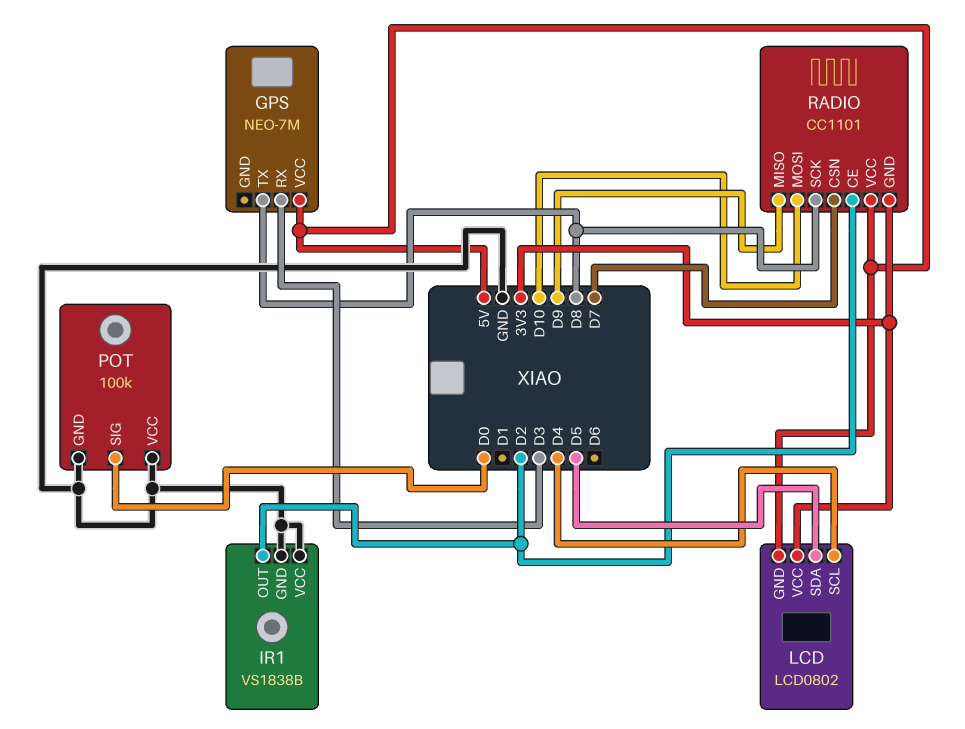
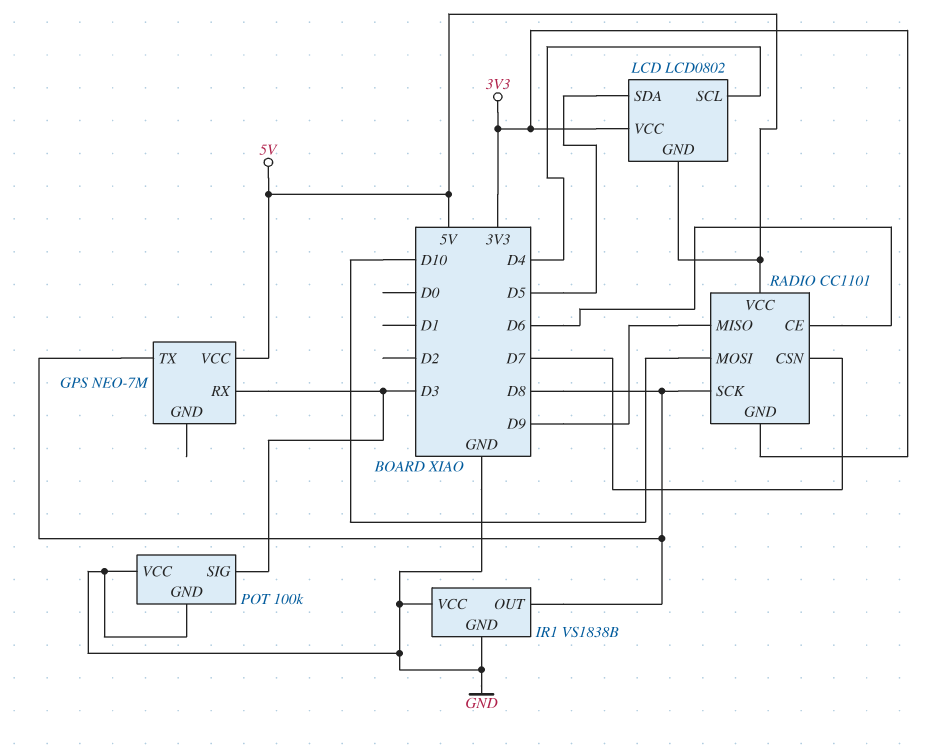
IR1 pin OUT: D2 -> D8
POT pin SIG: D0 -> D3
RADIO pin CE: D2 -> D6

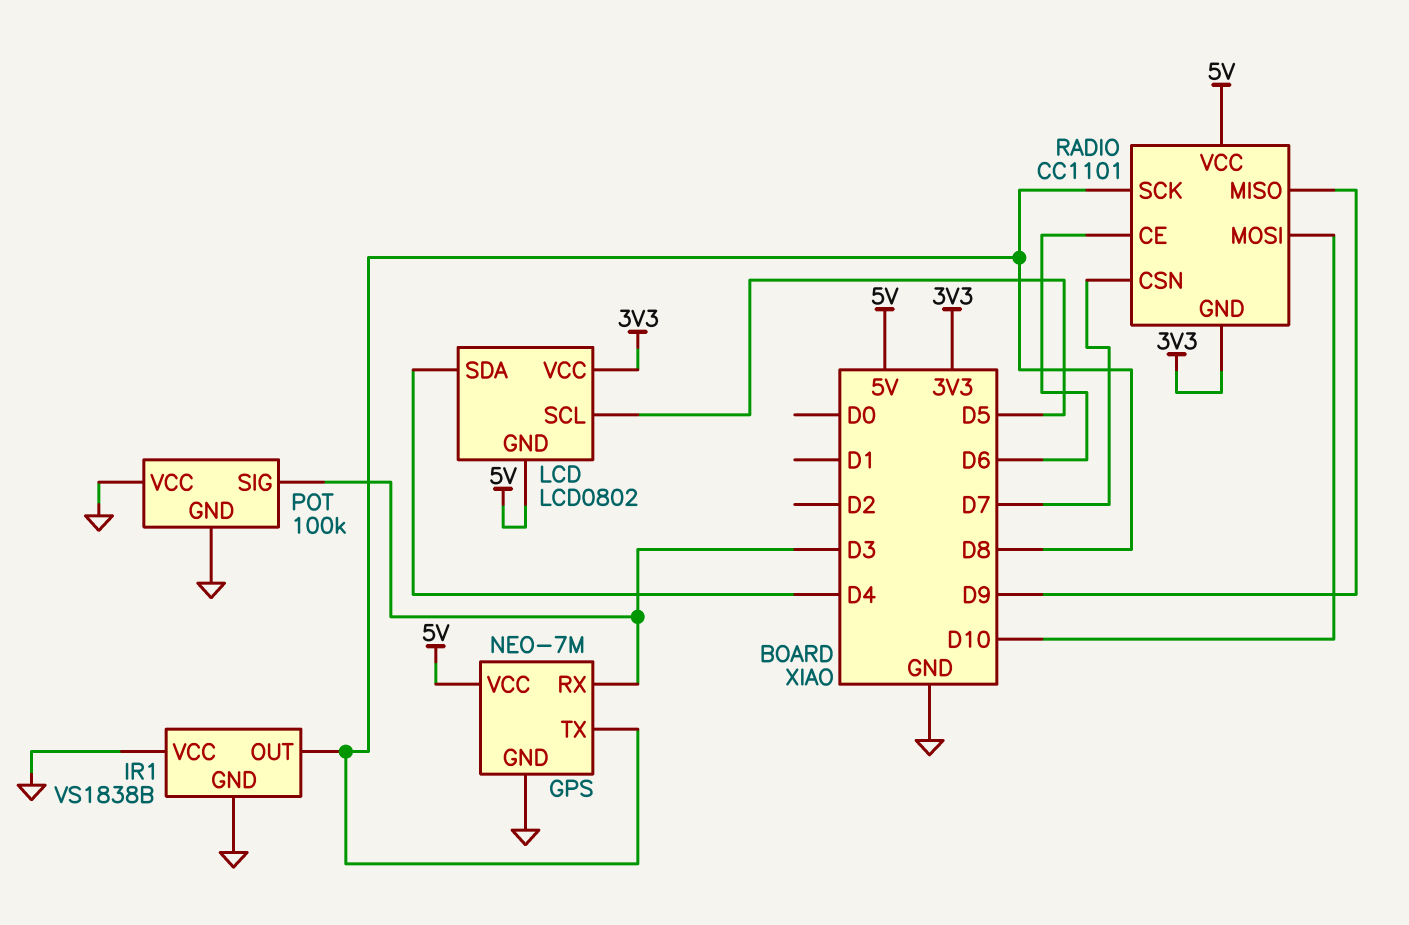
GPS pin GND: none -> GND
LCD pin SCL: D4 -> D5
LCD pin SDA: D5 -> D4

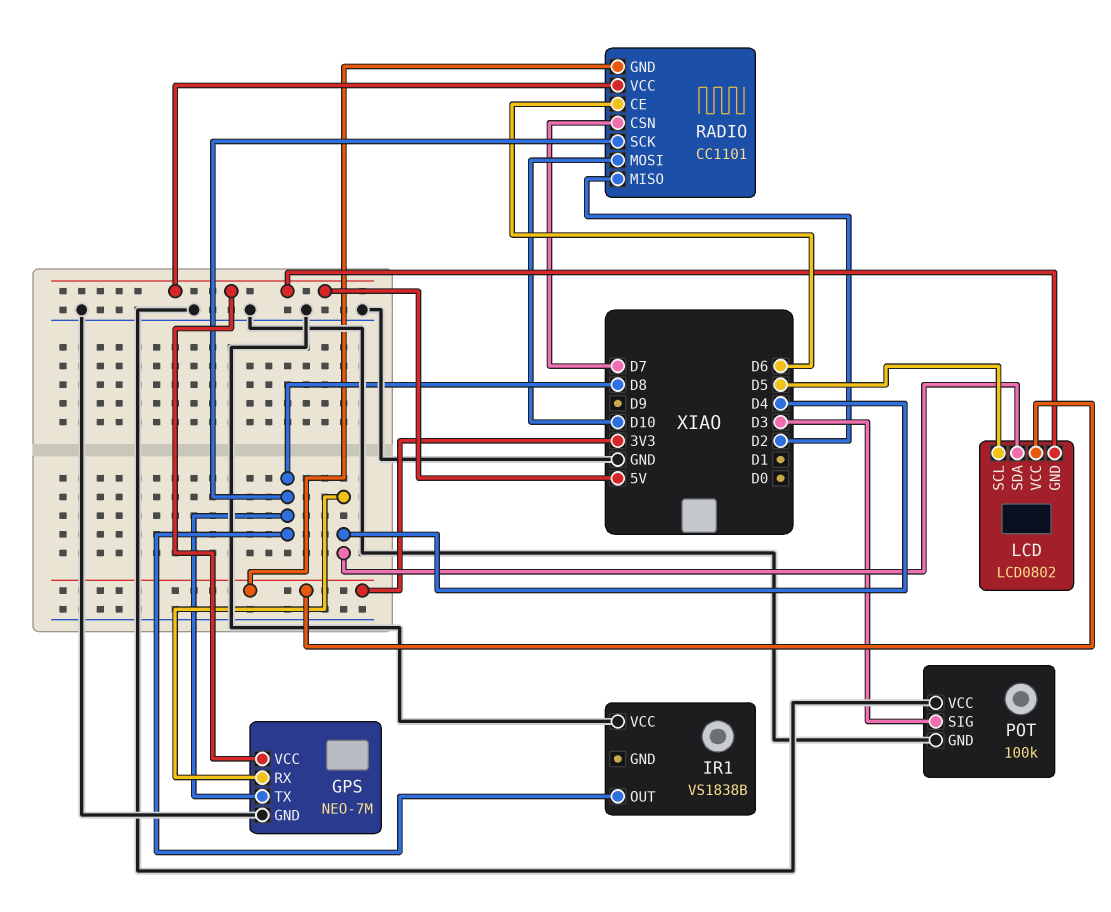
GPS pin RX: D3 -> D4
IR1 pin GND: GND -> none
RADIO pin MISO: D9 -> D2

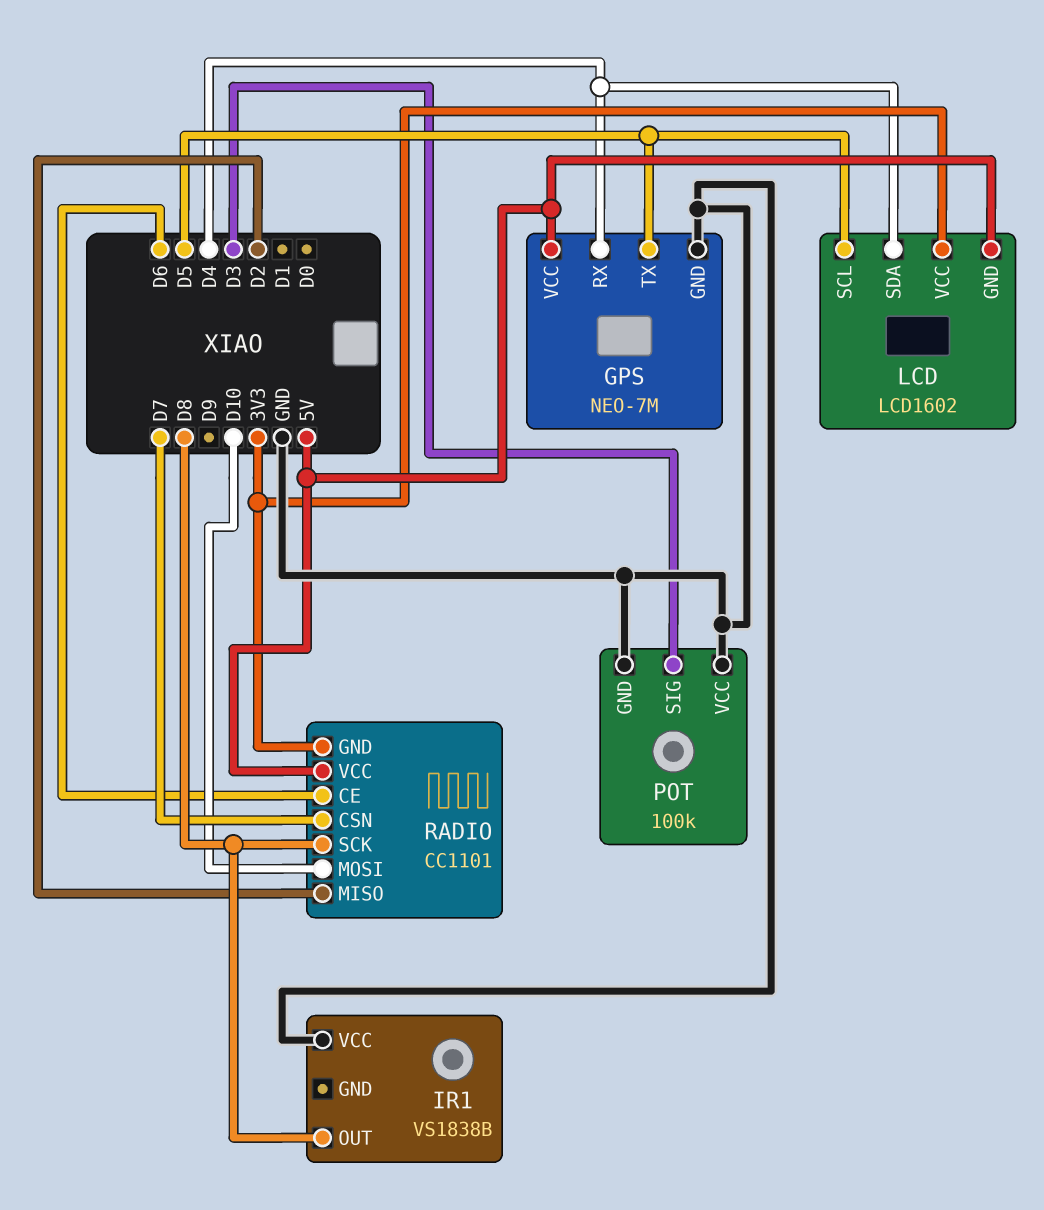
GPS pin TX: D8 -> D5
LCD: LCD0802 -> LCD1602

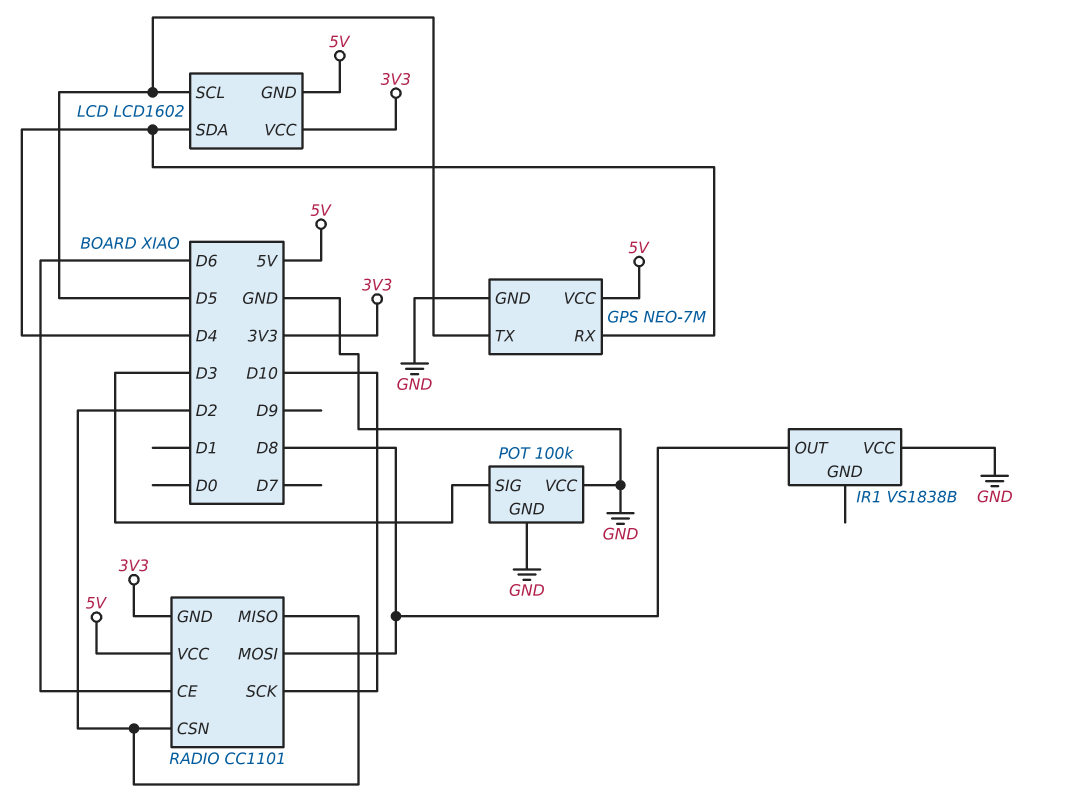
RADIO pin CSN: D7 -> D2
RADIO pin MOSI: D10 -> D8
RADIO pin SCK: D8 -> D10

